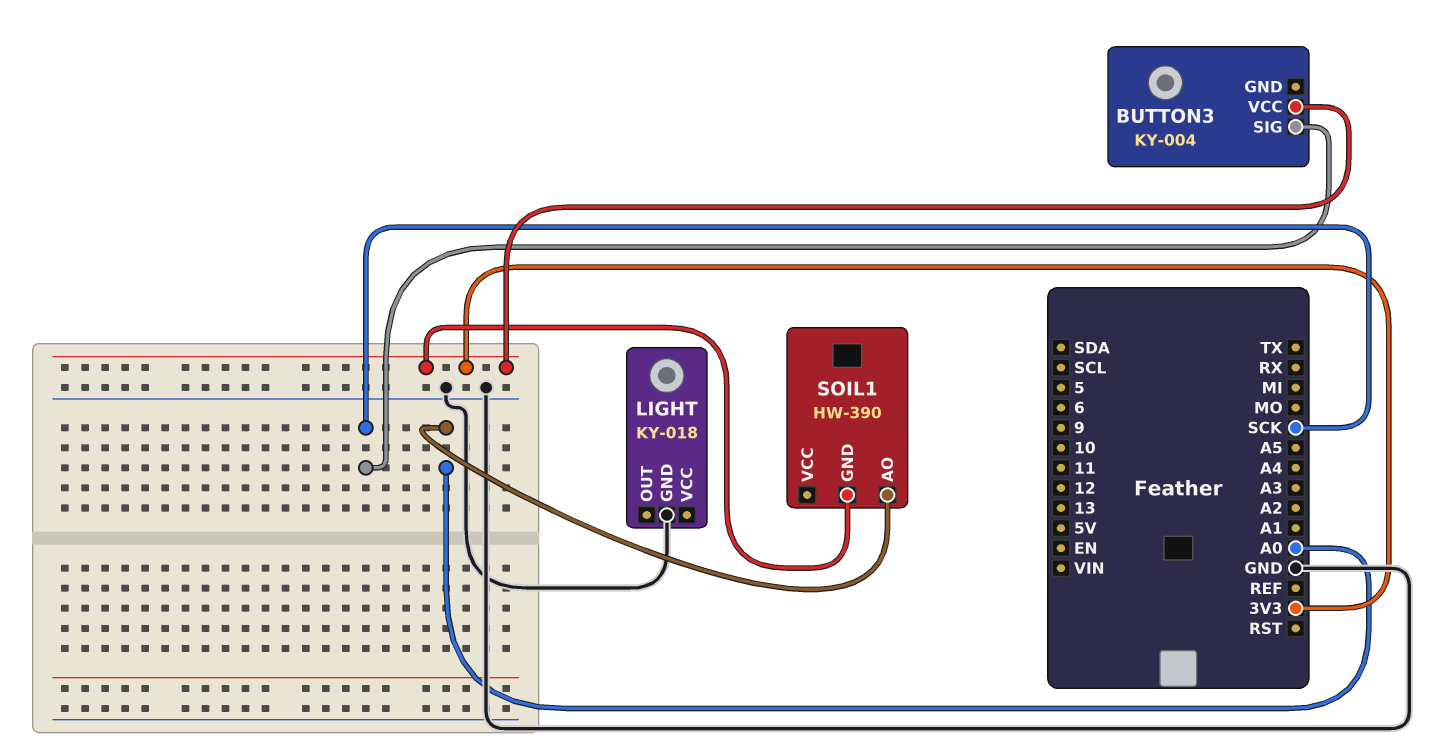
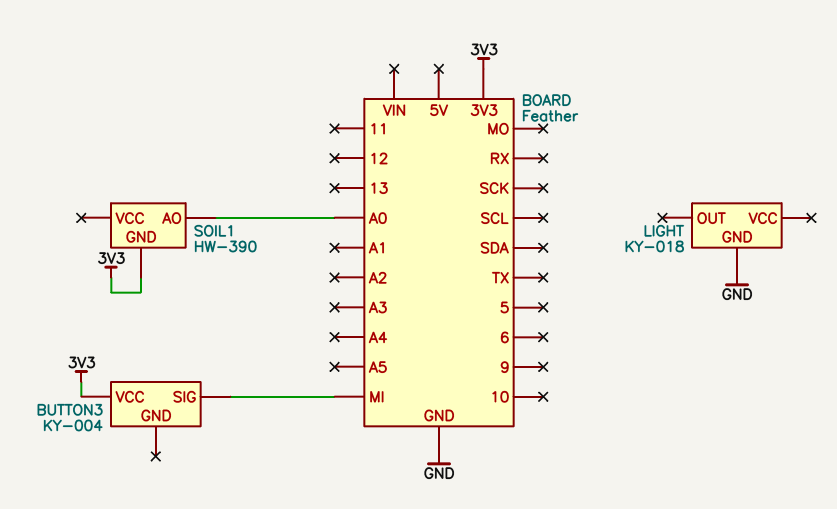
BUTTON3 pin SIG: SCK -> MI

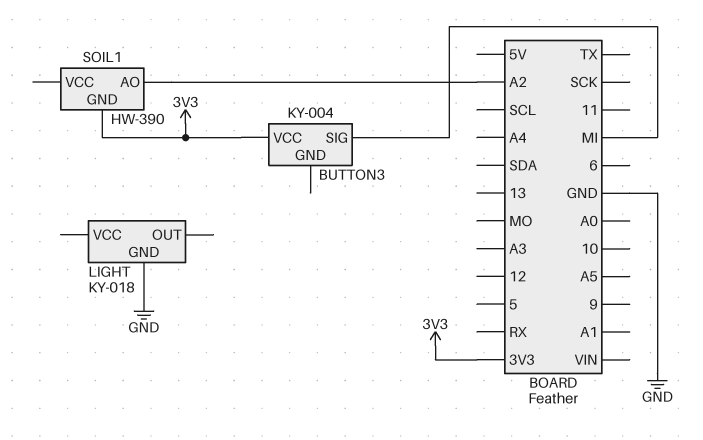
SOIL1 pin AO: A0 -> A2

